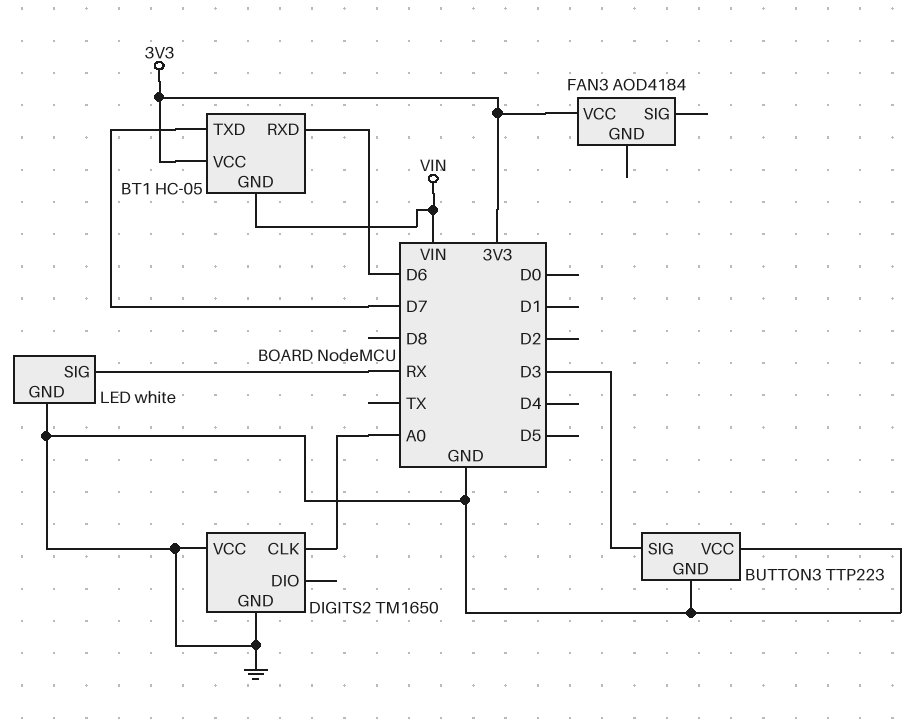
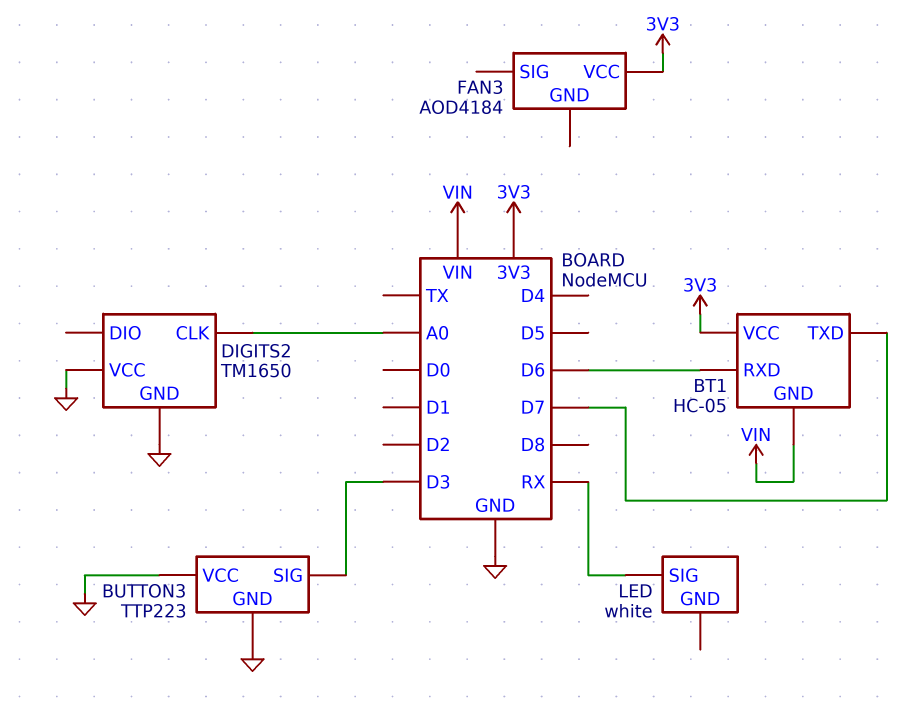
LED pin GND: GND -> none

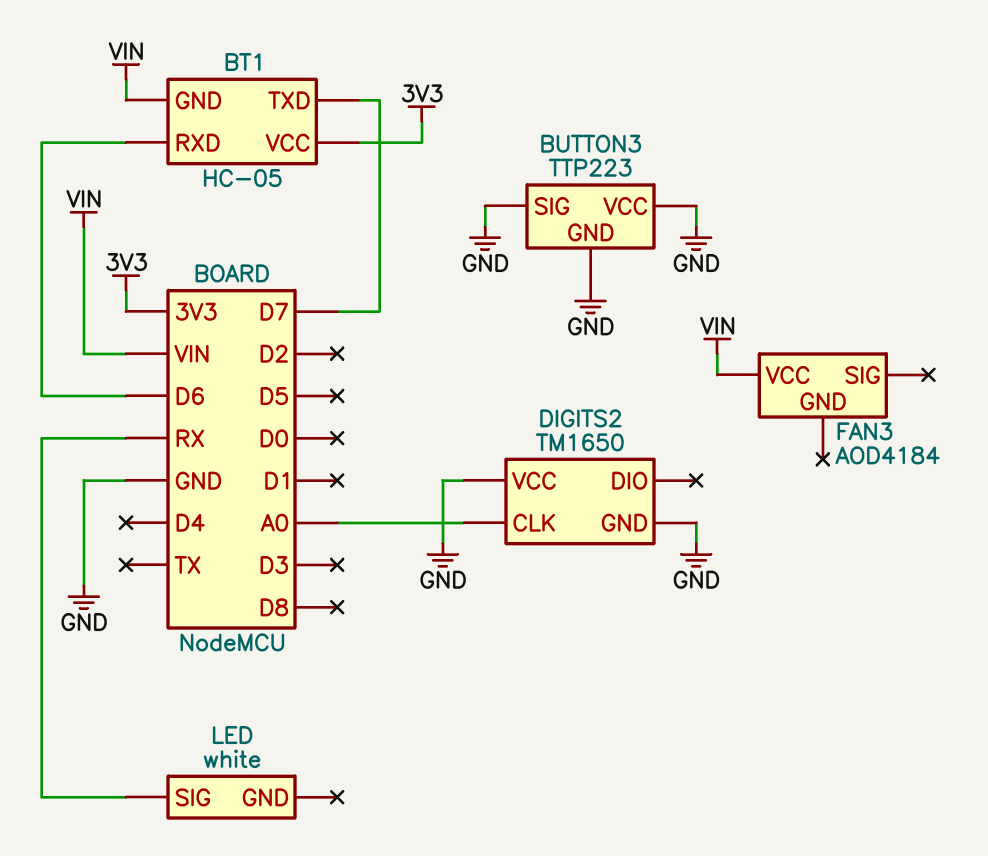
BUTTON3 pin SIG: D3 -> GND
FAN3 pin VCC: 3V3 -> VIN

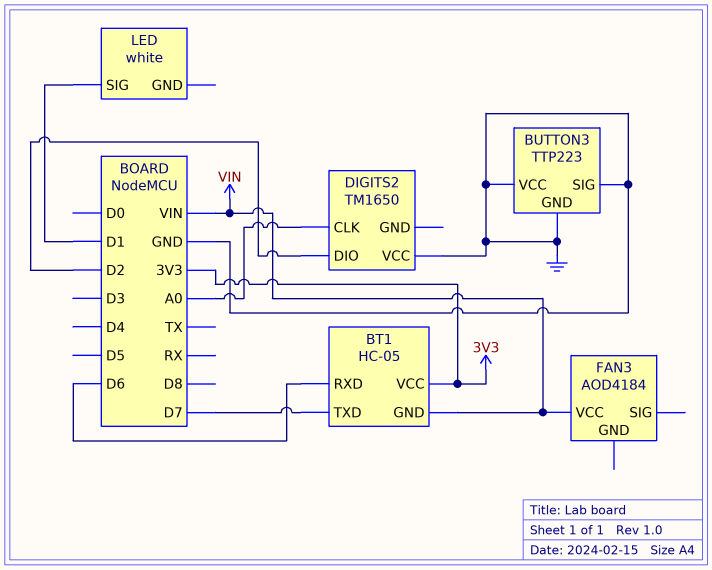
DIGITS2 pin DIO: none -> D2
DIGITS2 pin GND: GND -> none
LED pin SIG: RX -> D1

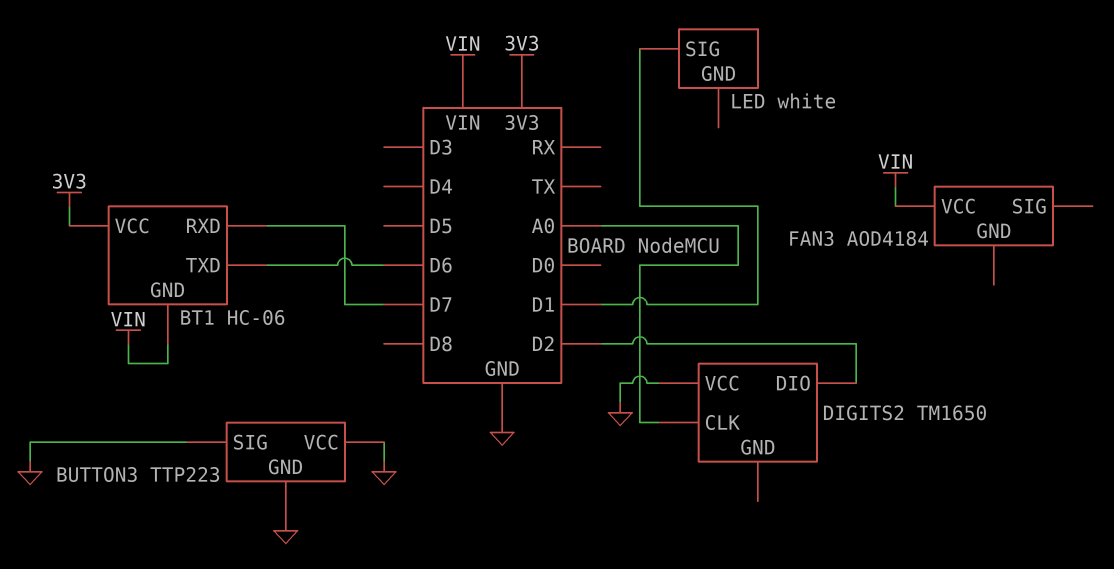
BT1: HC-05 -> HC-06
BT1 pin RXD: D6 -> D7
BT1 pin TXD: D7 -> D6

